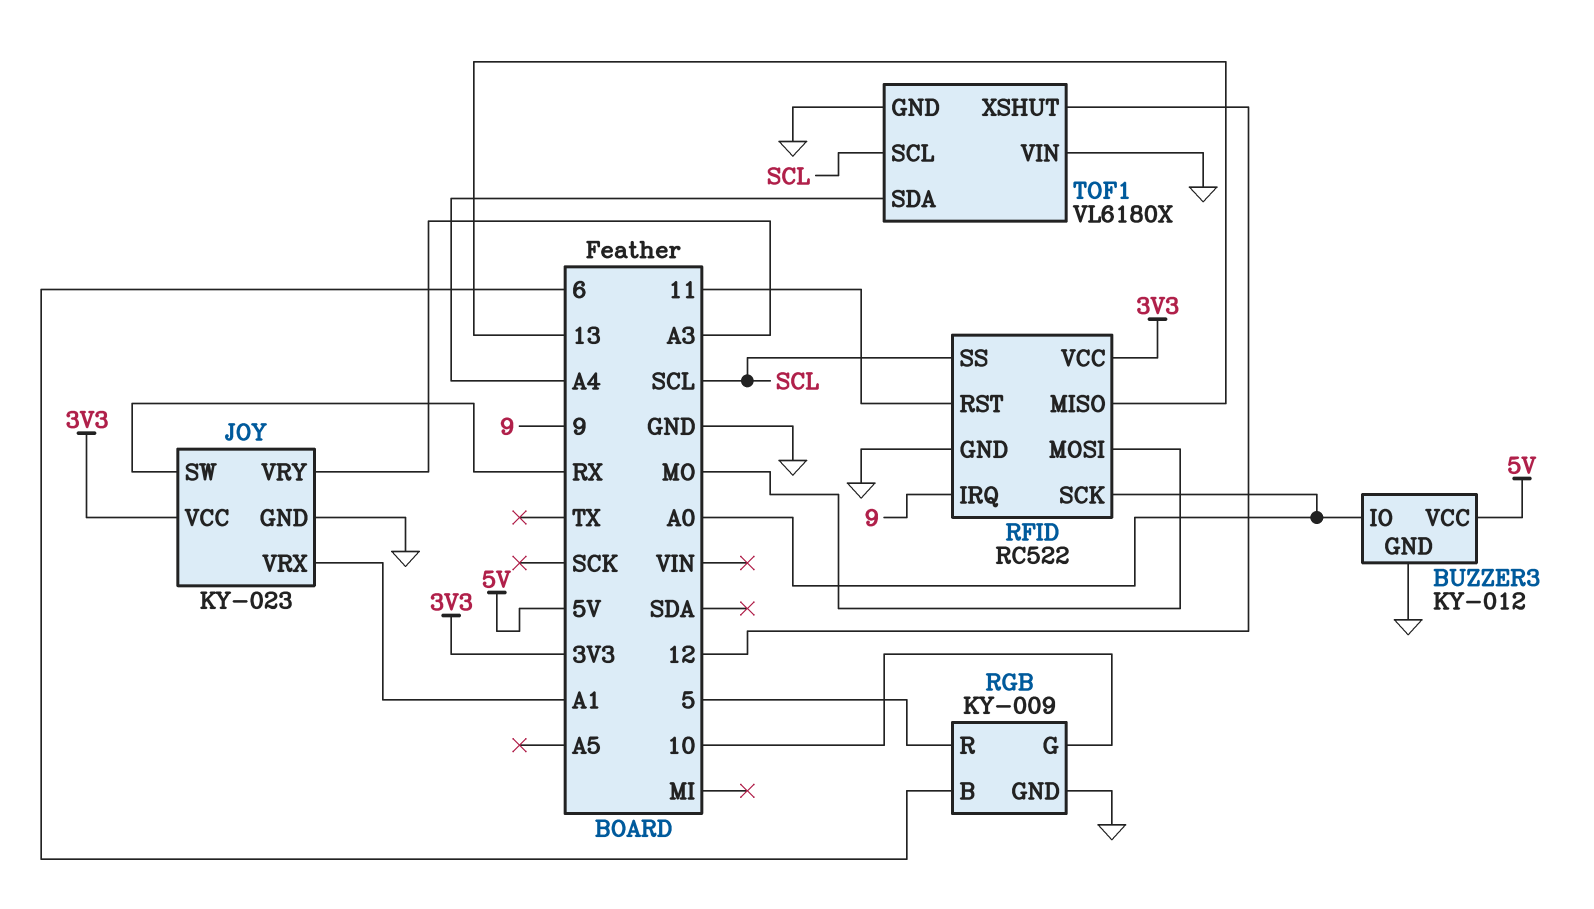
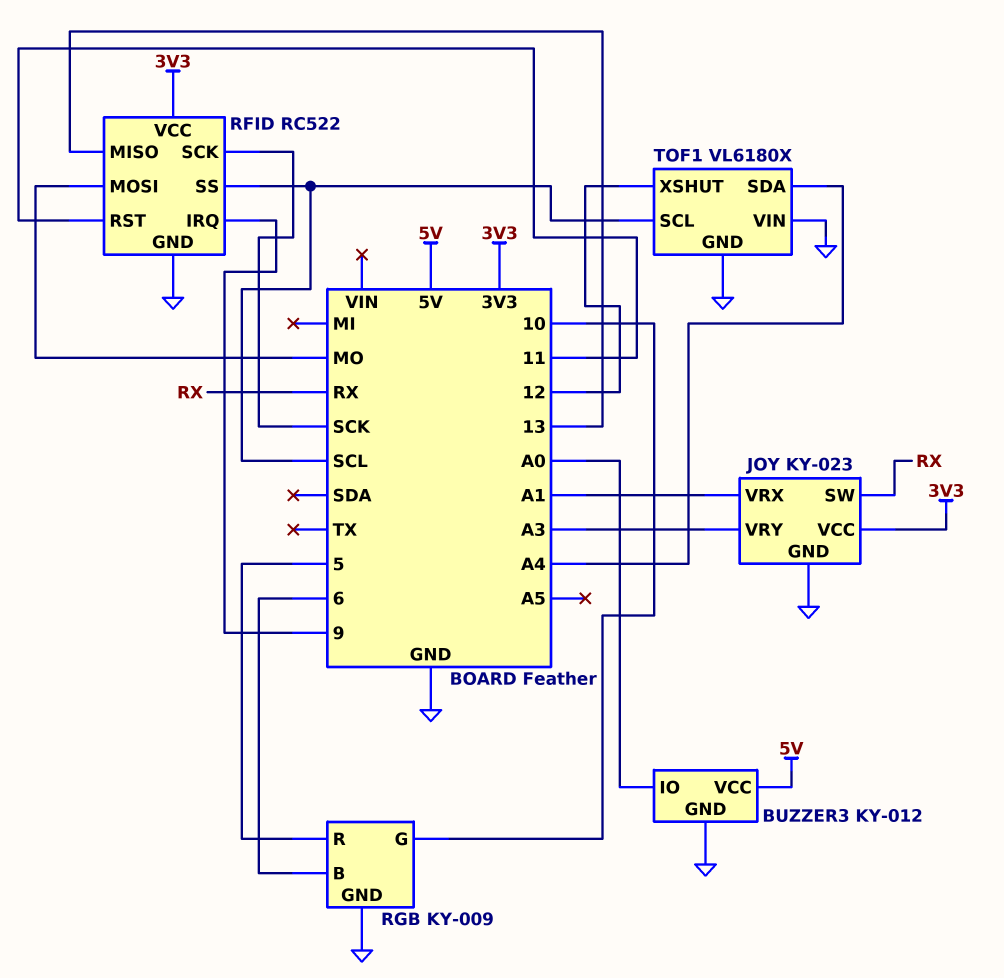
RFID pin SCK: A0 -> SCK

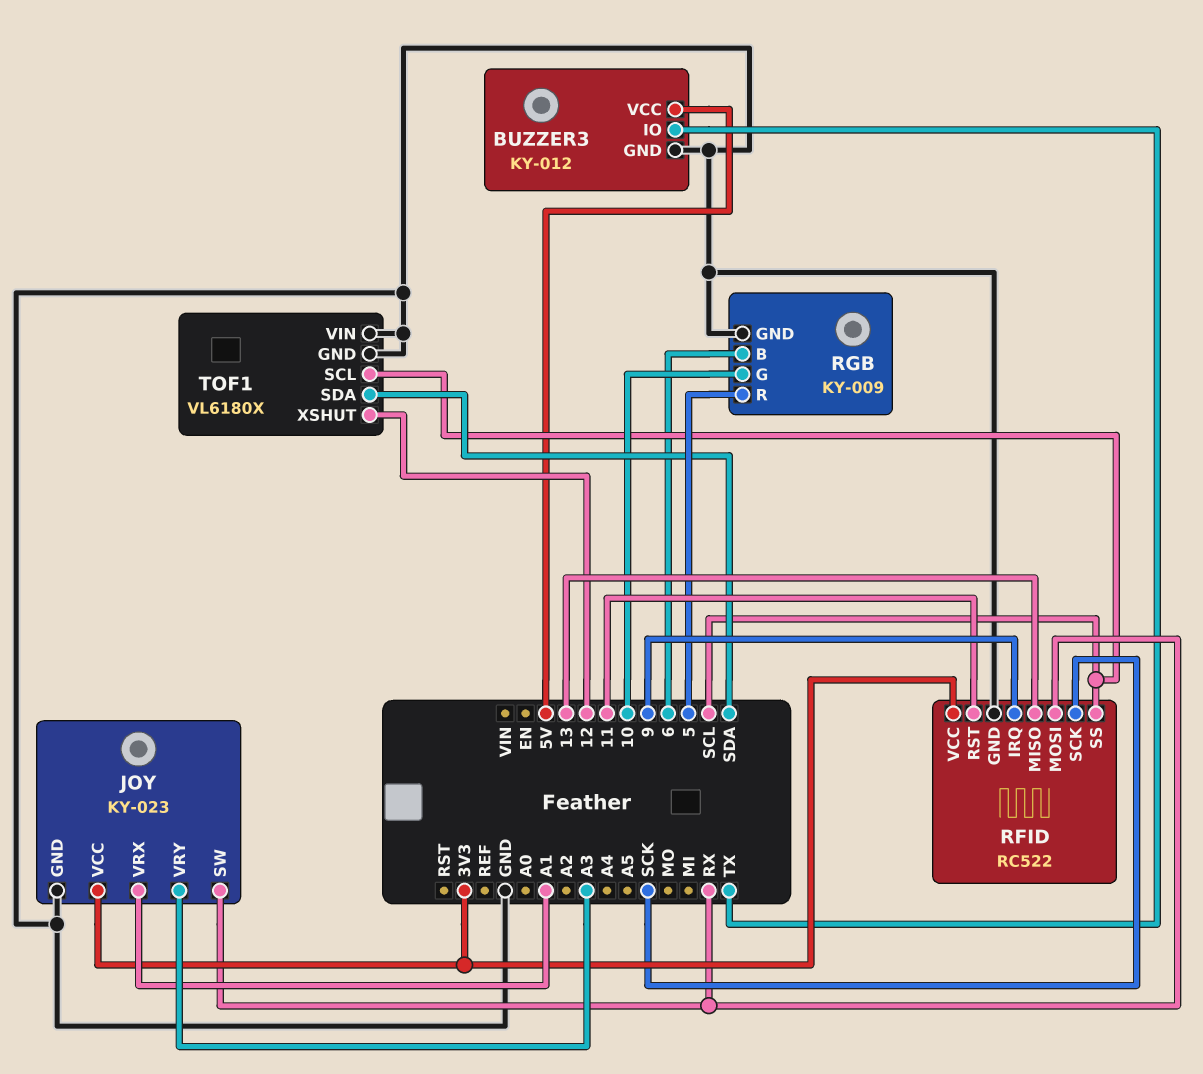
BUZZER3 pin IO: A0 -> TX
RFID pin MOSI: MO -> RX
TOF1 pin SDA: A4 -> SDA

